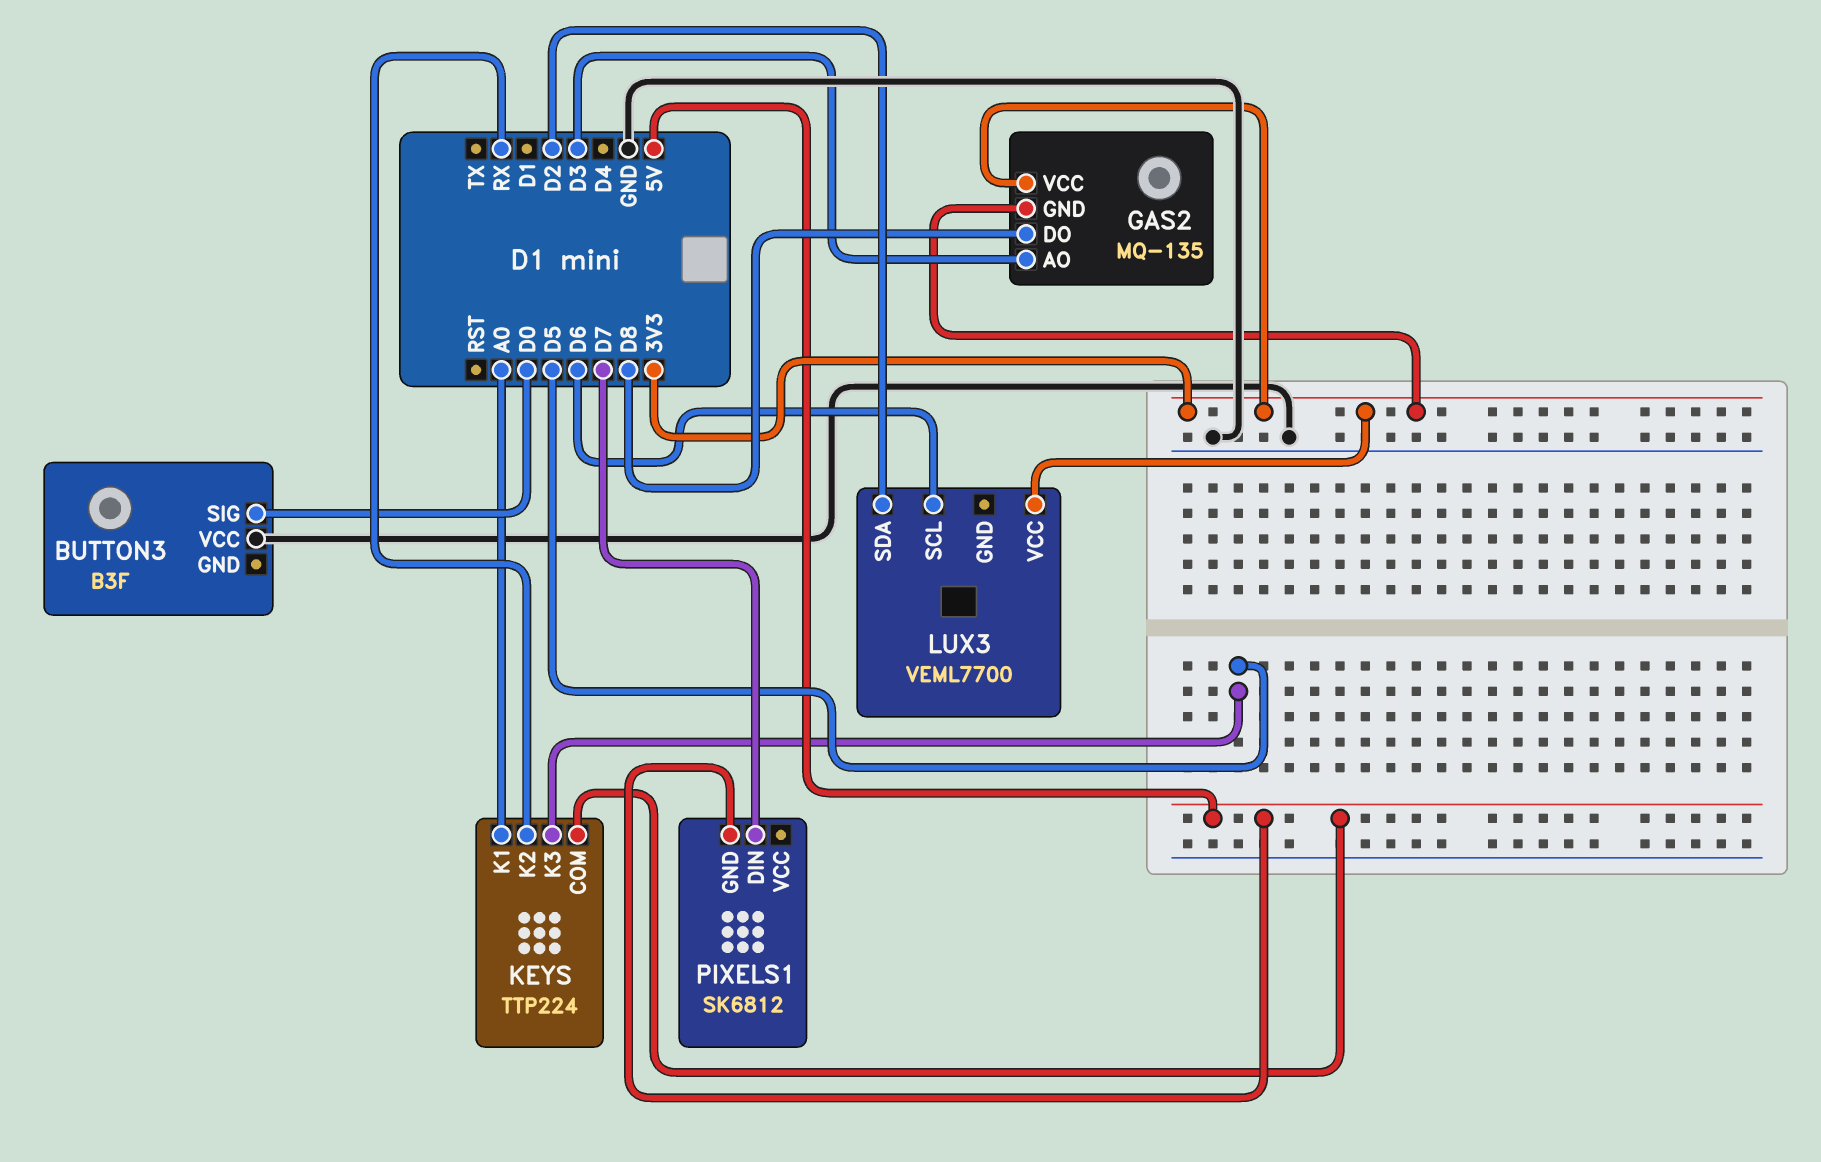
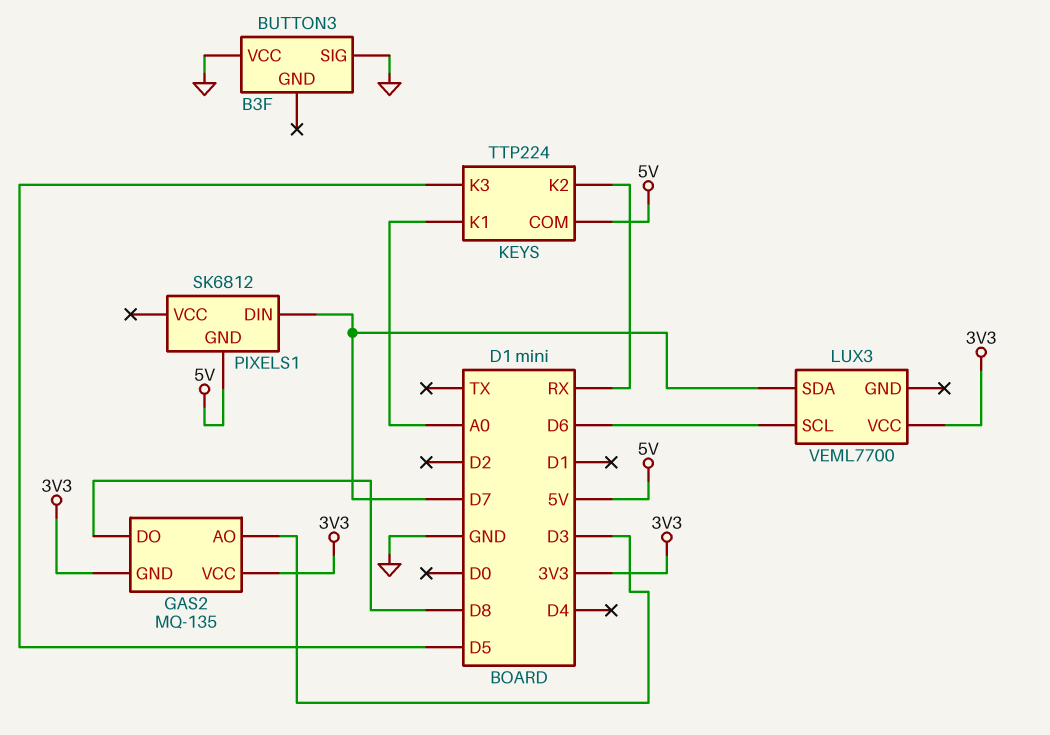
BUTTON3 pin SIG: D0 -> GND
LUX3 pin SDA: D2 -> D7

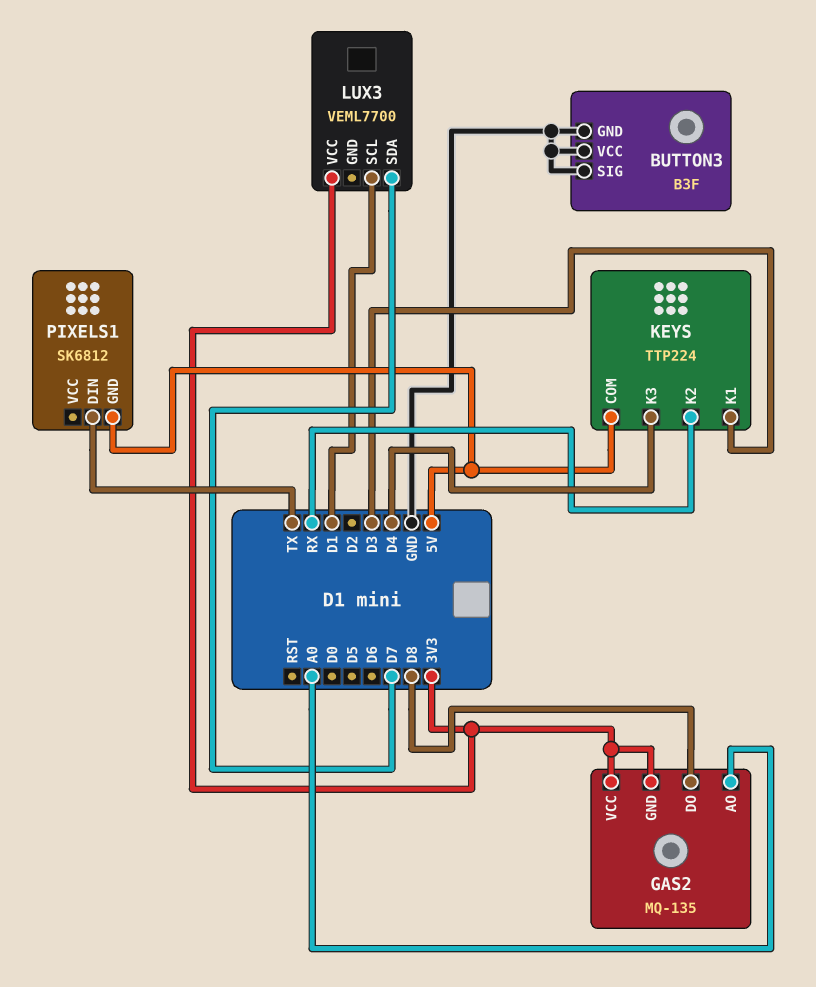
BUTTON3 pin GND: none -> GND
GAS2 pin AO: D3 -> A0
KEYS pin K1: A0 -> D3
KEYS pin K3: D5 -> D4
LUX3 pin SCL: D6 -> D1
PIXELS1 pin DIN: D7 -> TX

